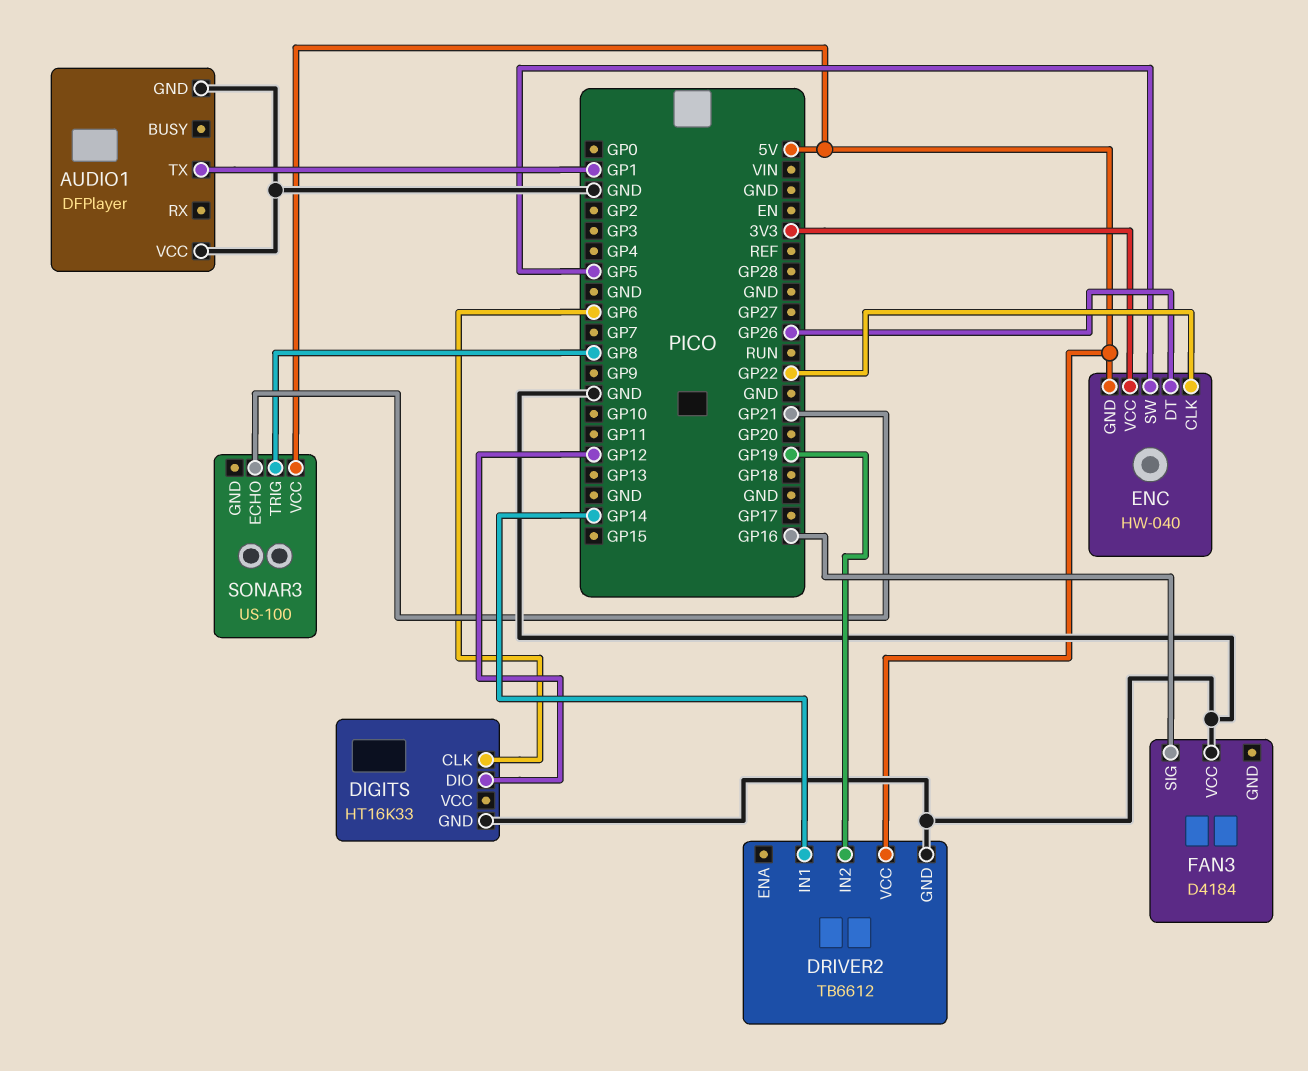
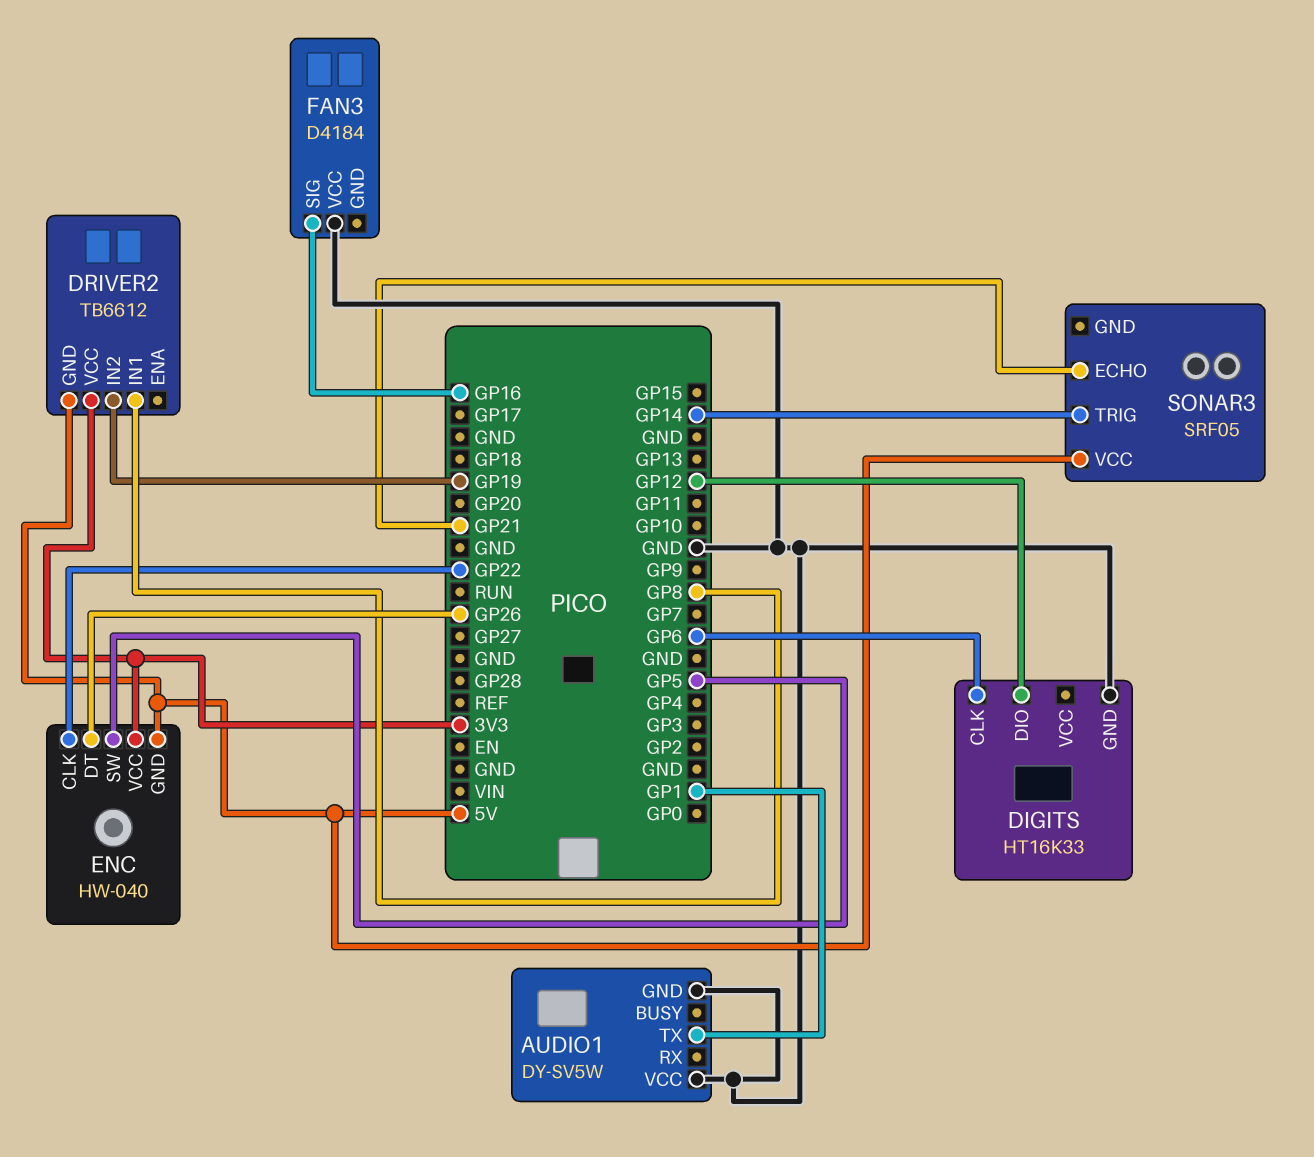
AUDIO1: DFPlayer -> DY-SV5W
DRIVER2 pin GND: GND -> 5V
DRIVER2 pin IN1: GP14 -> GP8
DRIVER2 pin VCC: 5V -> 3V3
SONAR3: US-100 -> SRF05
SONAR3 pin TRIG: GP8 -> GP14

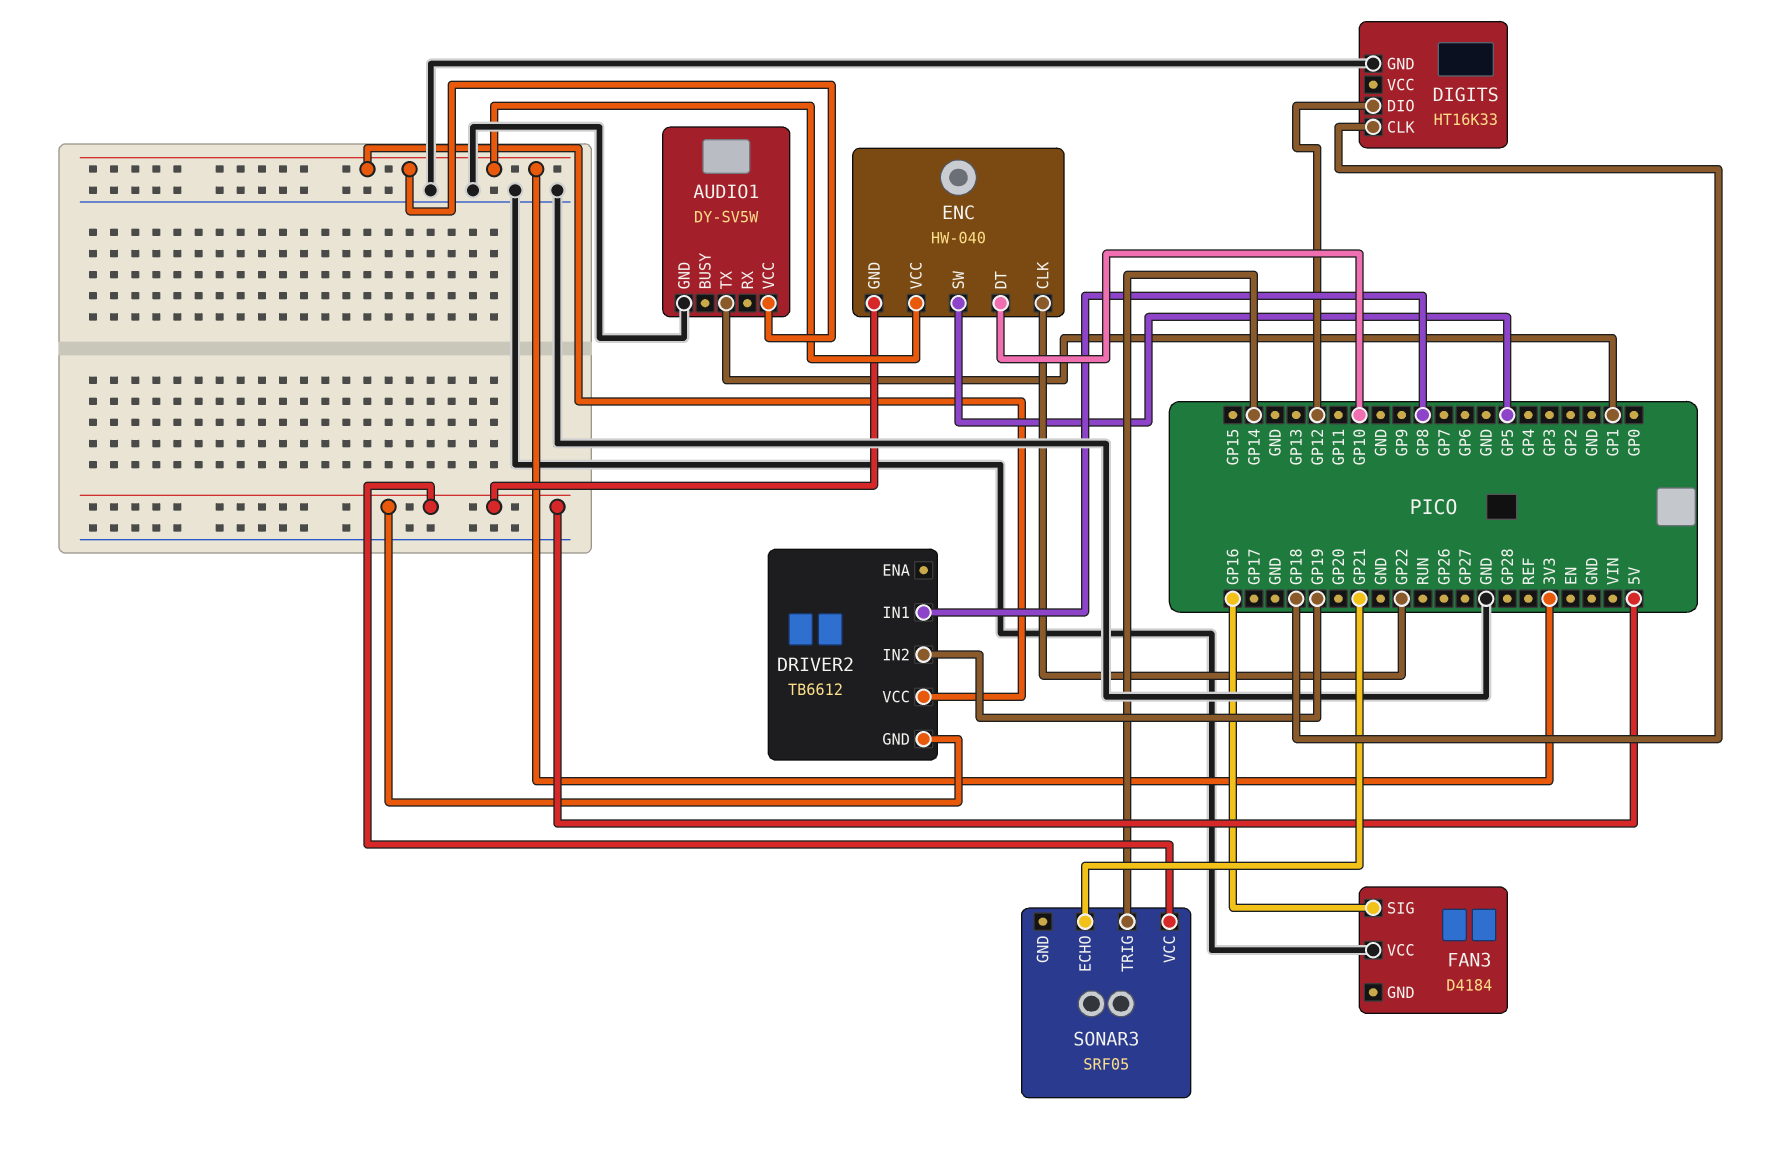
AUDIO1 pin VCC: GND -> 3V3
DIGITS pin CLK: GP6 -> GP18
ENC pin DT: GP26 -> GP10

